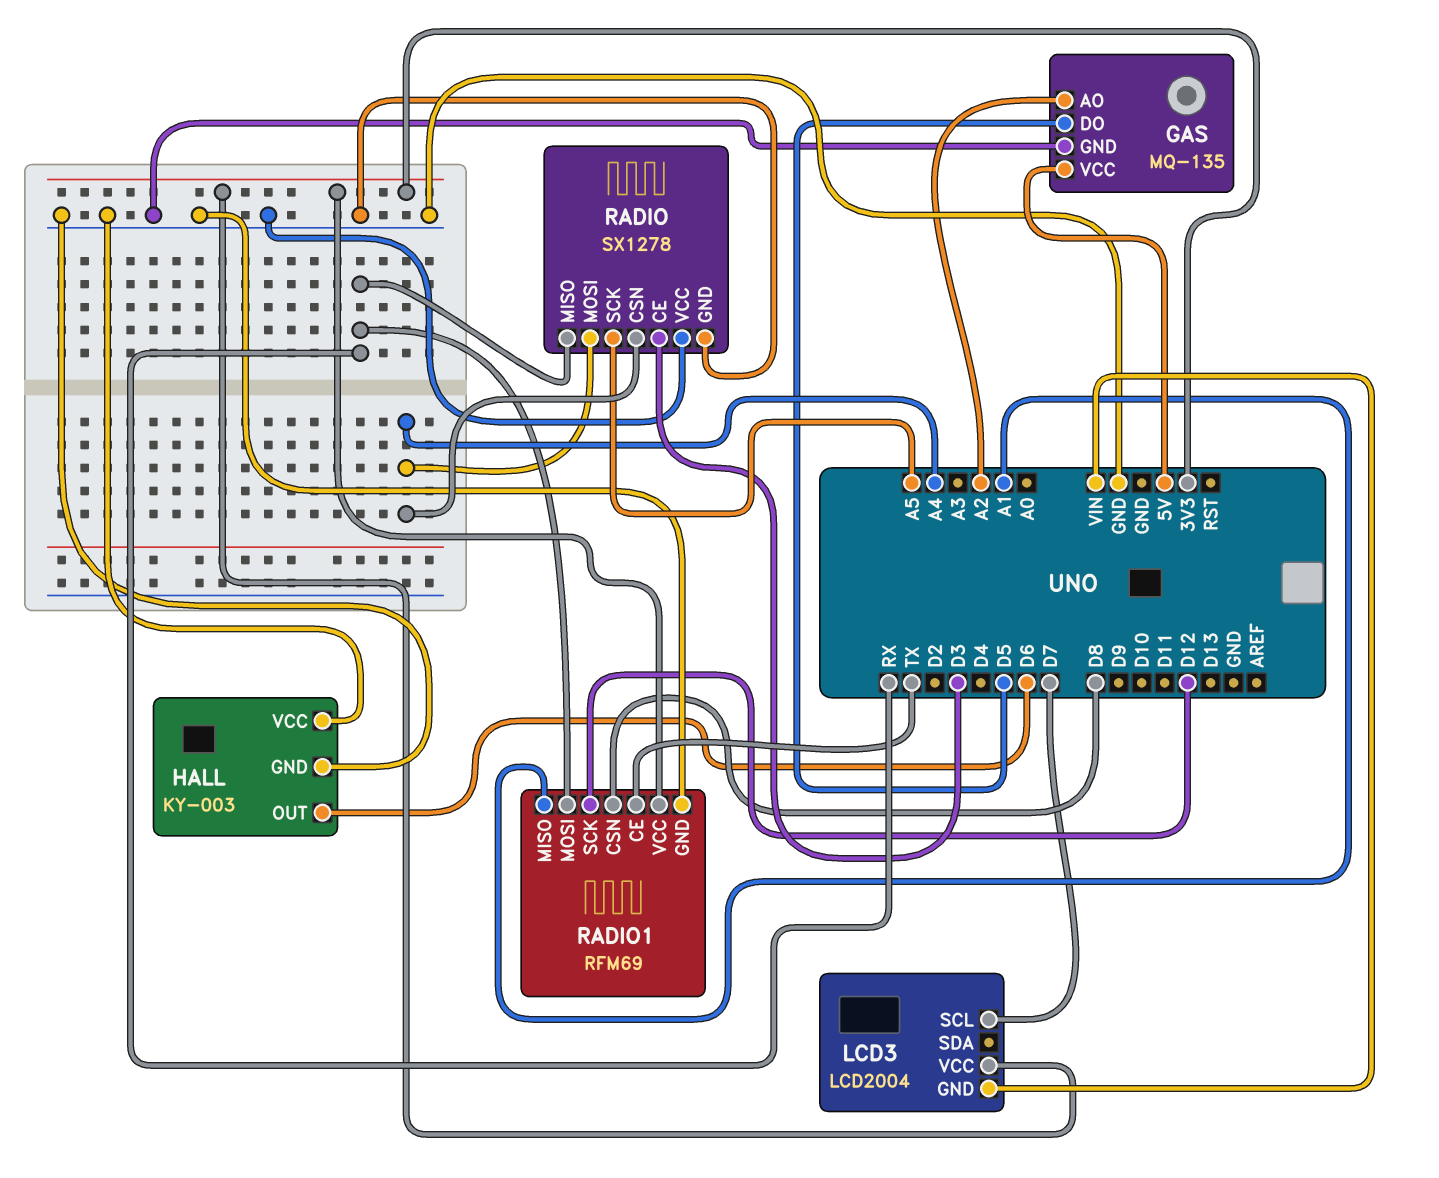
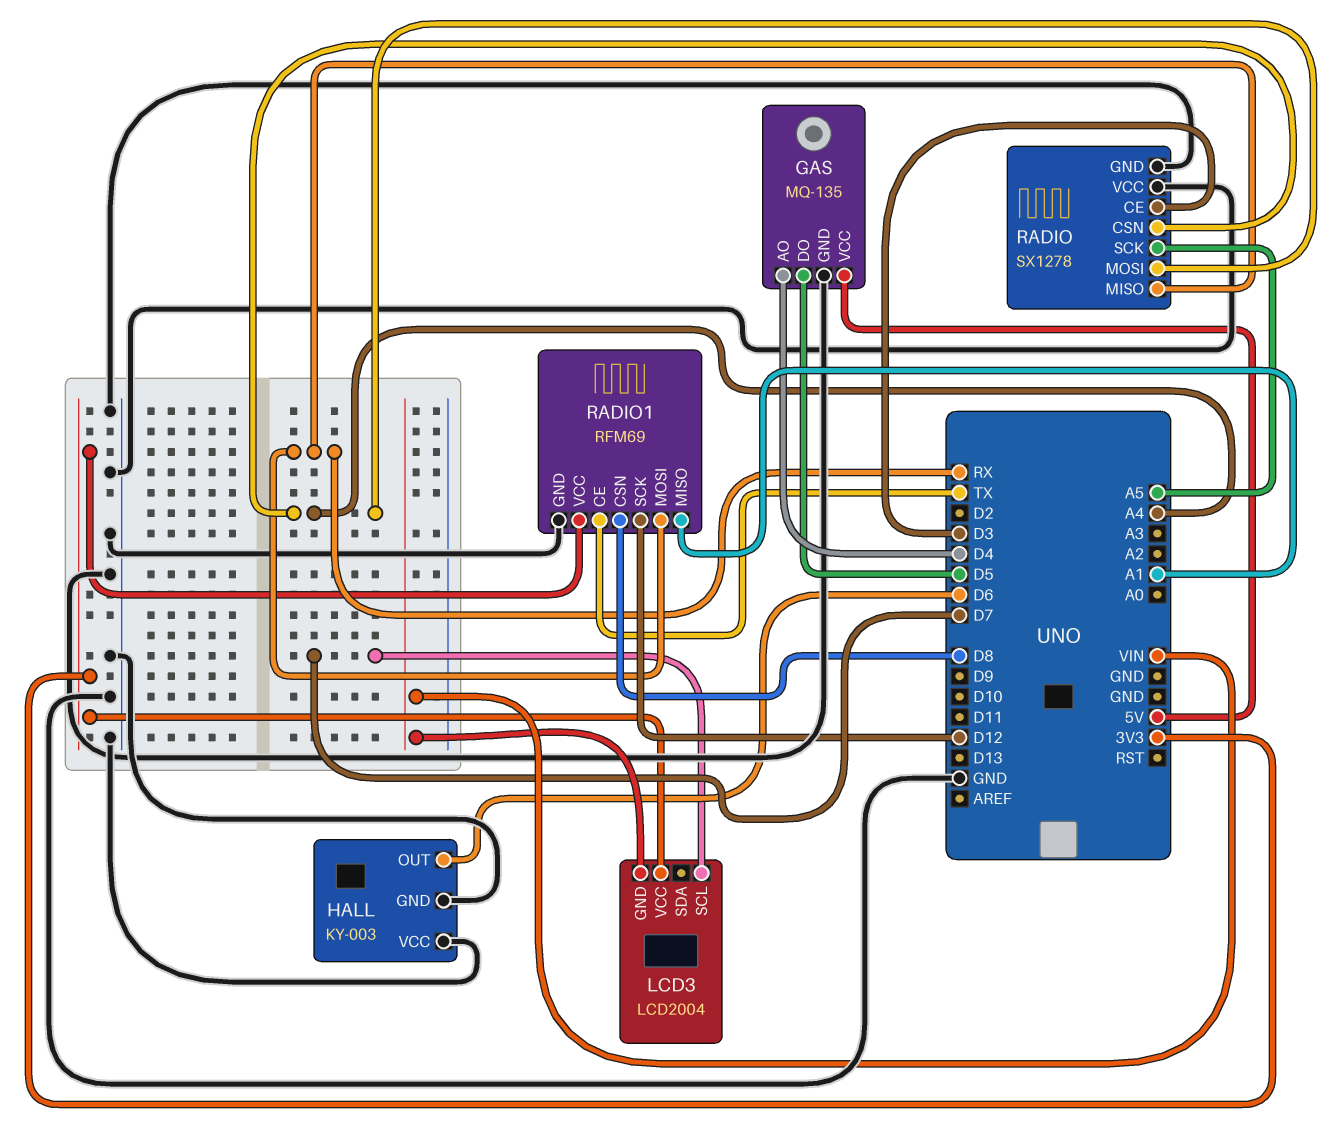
GAS pin AO: A2 -> D4

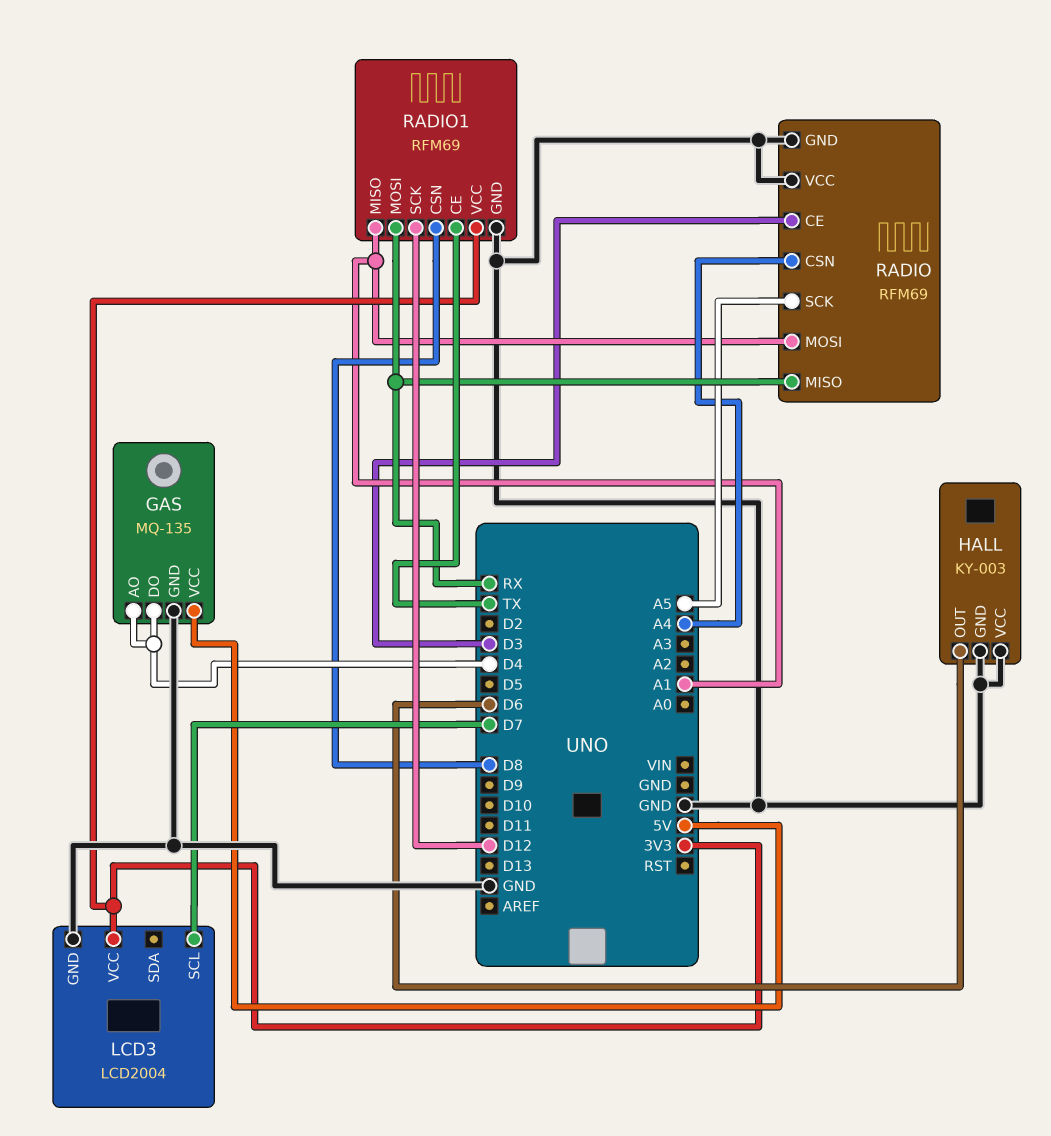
GAS pin DO: D5 -> D4
LCD3 pin GND: VIN -> GND
RADIO: SX1278 -> RFM69
RADIO pin MOSI: A4 -> A1

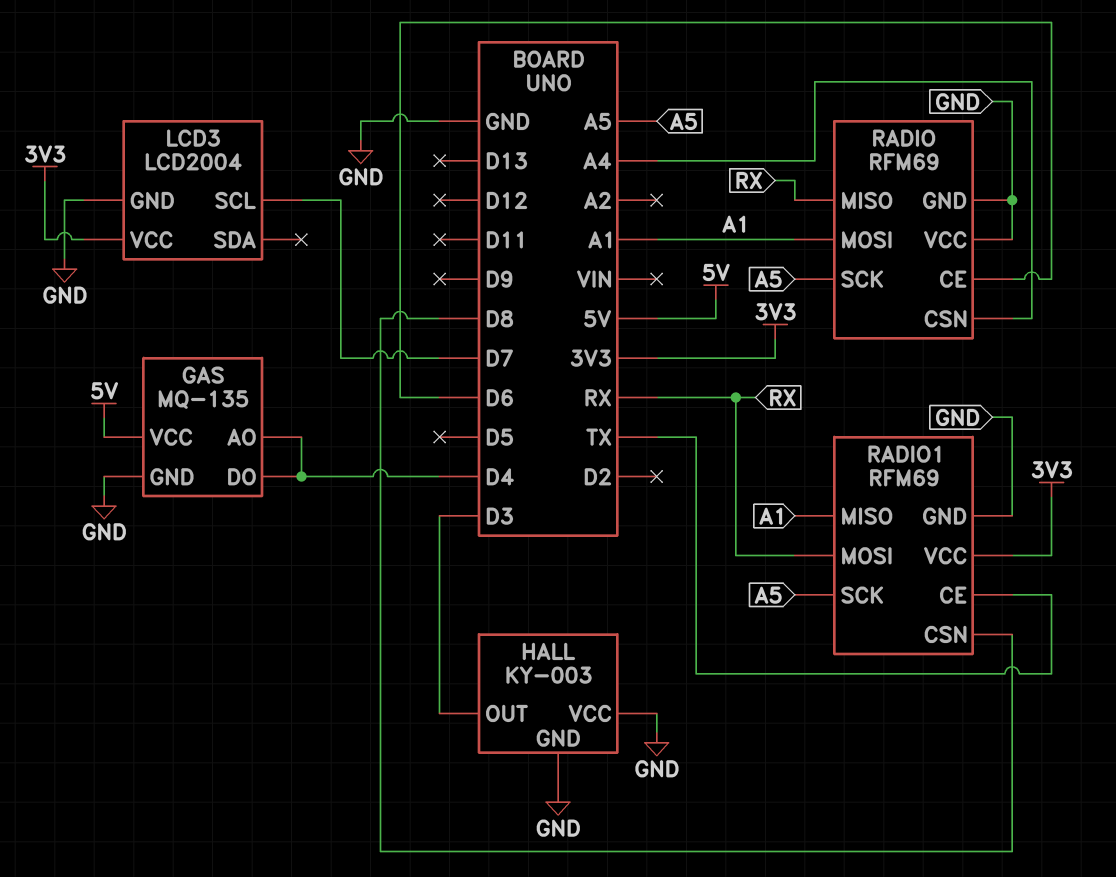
HALL pin OUT: D6 -> D3
RADIO pin CE: D3 -> D6
RADIO1 pin SCK: D12 -> A5

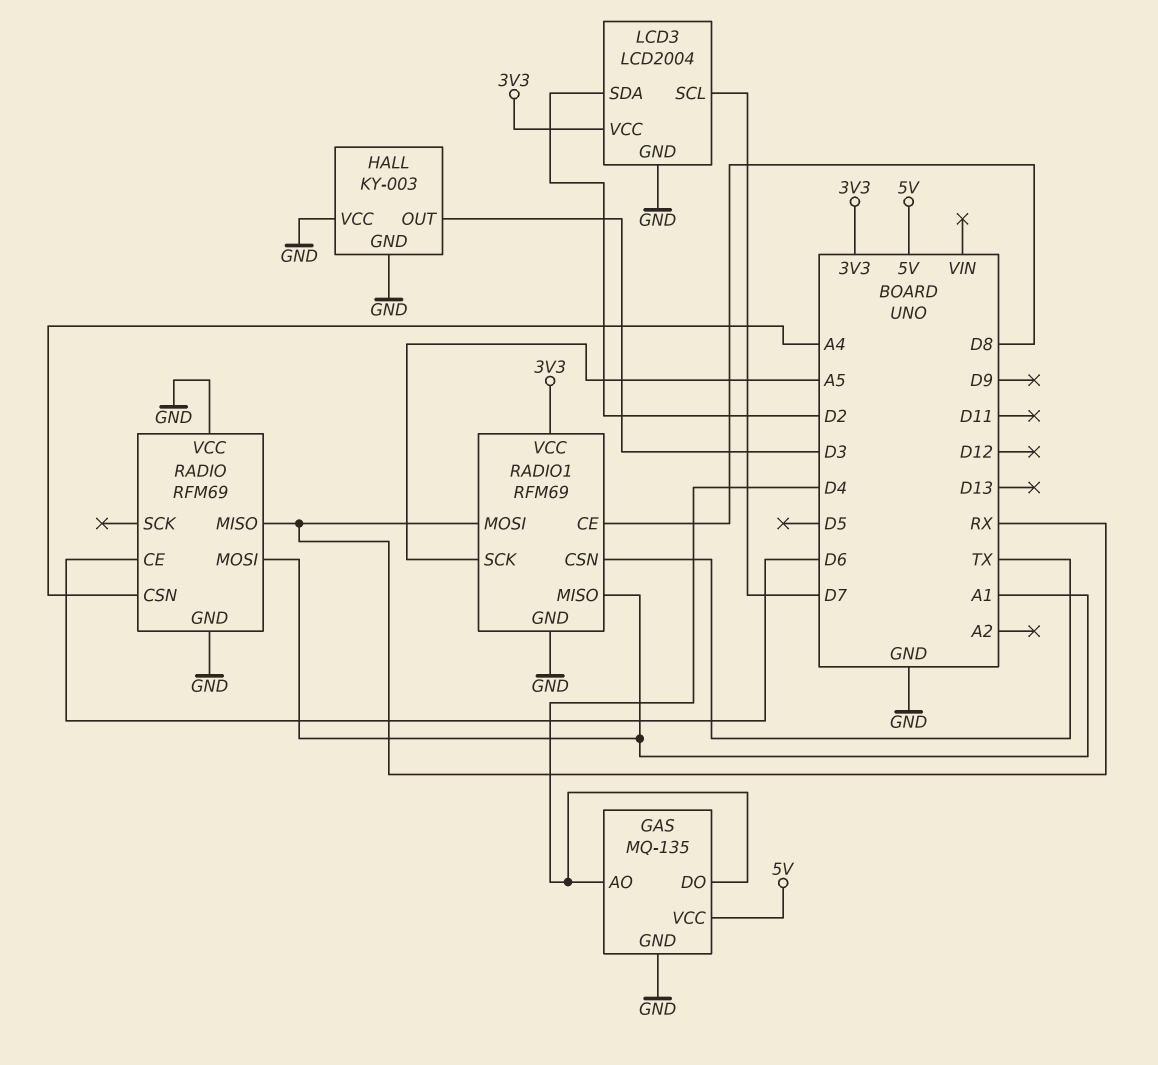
LCD3 pin SDA: none -> D2
RADIO pin SCK: A5 -> none
RADIO1 pin CE: TX -> D8
RADIO1 pin CSN: D8 -> TX

